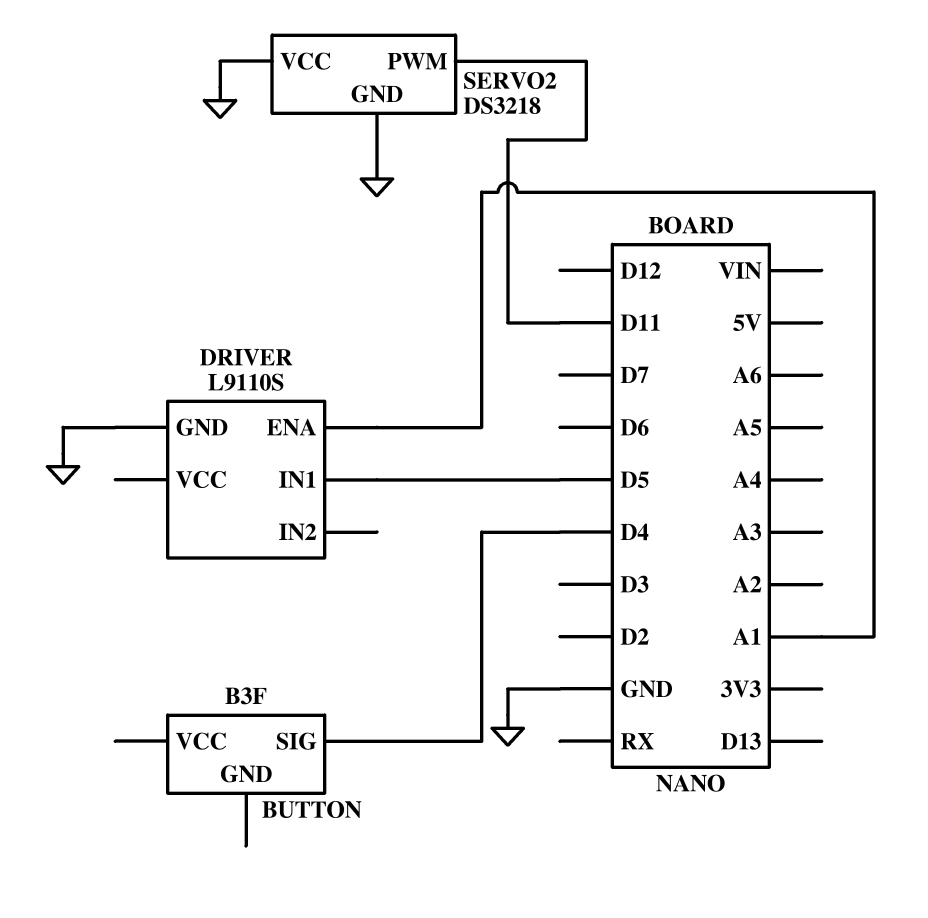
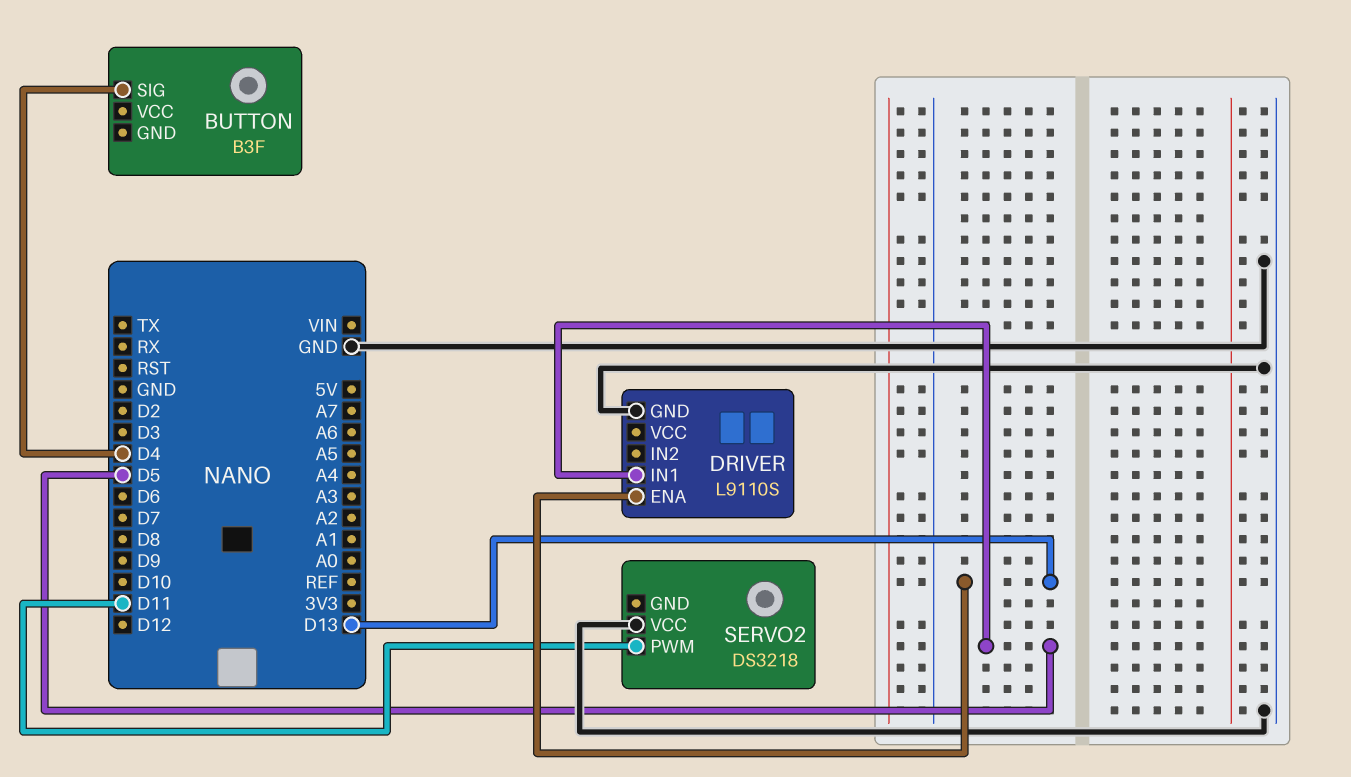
DRIVER pin ENA: A1 -> D13
SERVO2 pin GND: GND -> none

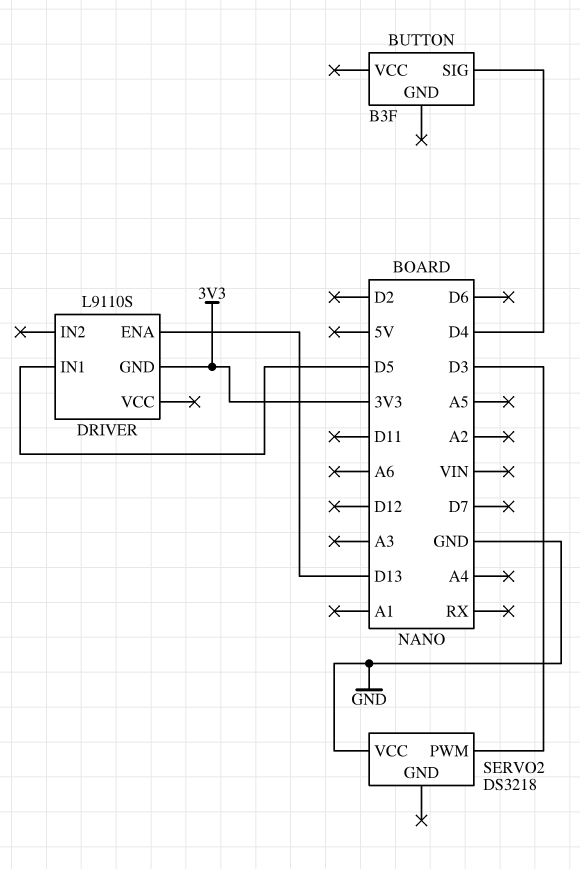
DRIVER pin GND: GND -> 3V3
SERVO2 pin PWM: D11 -> D3

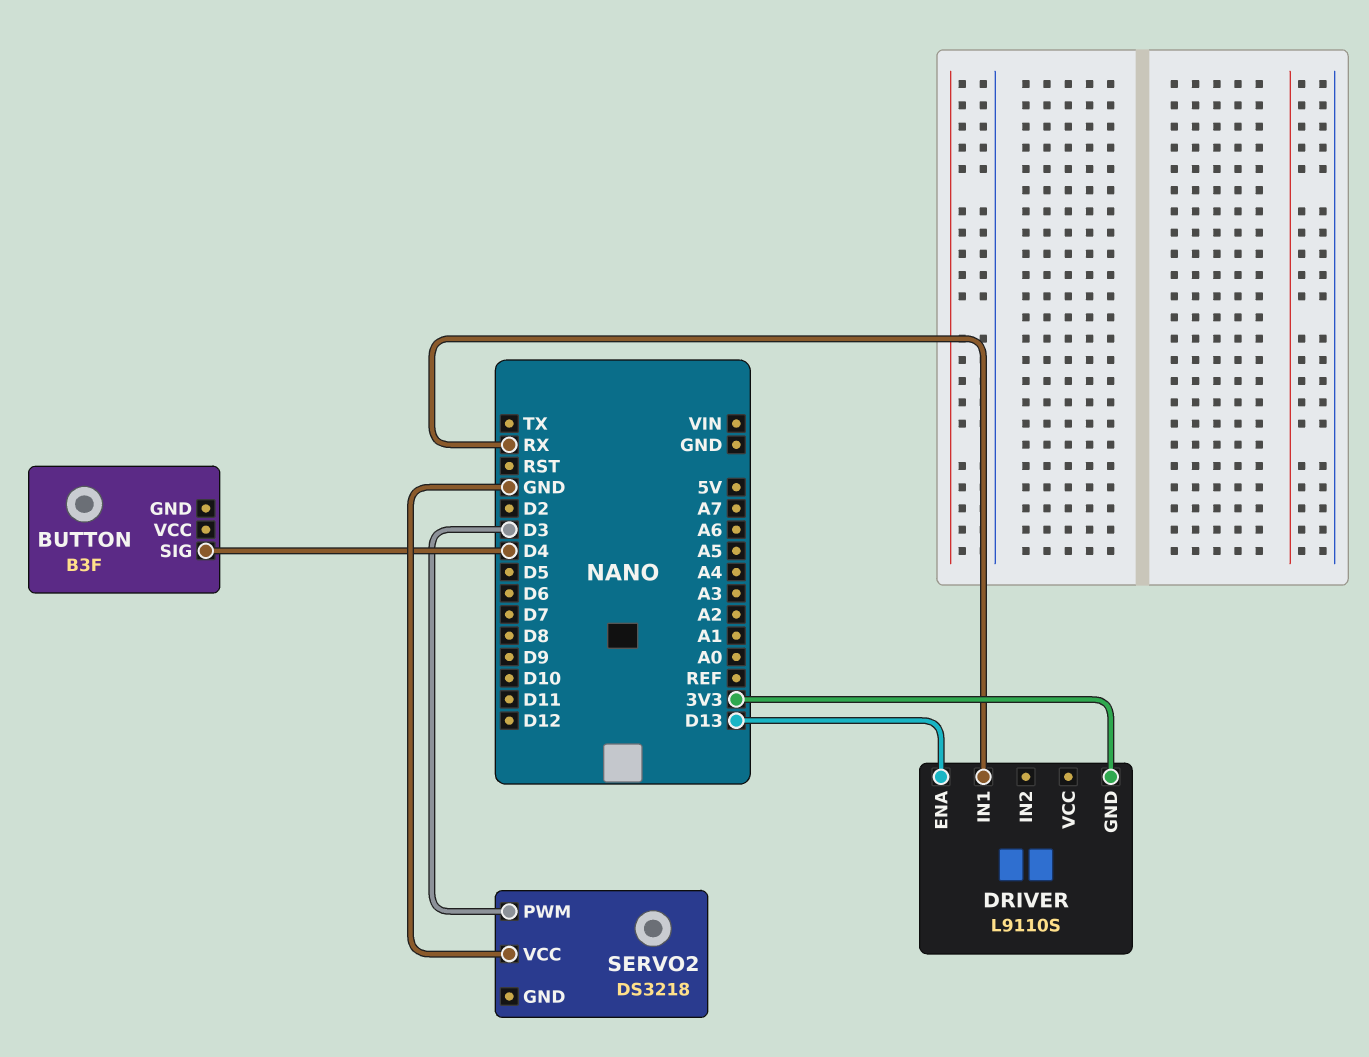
DRIVER pin IN1: D5 -> RX

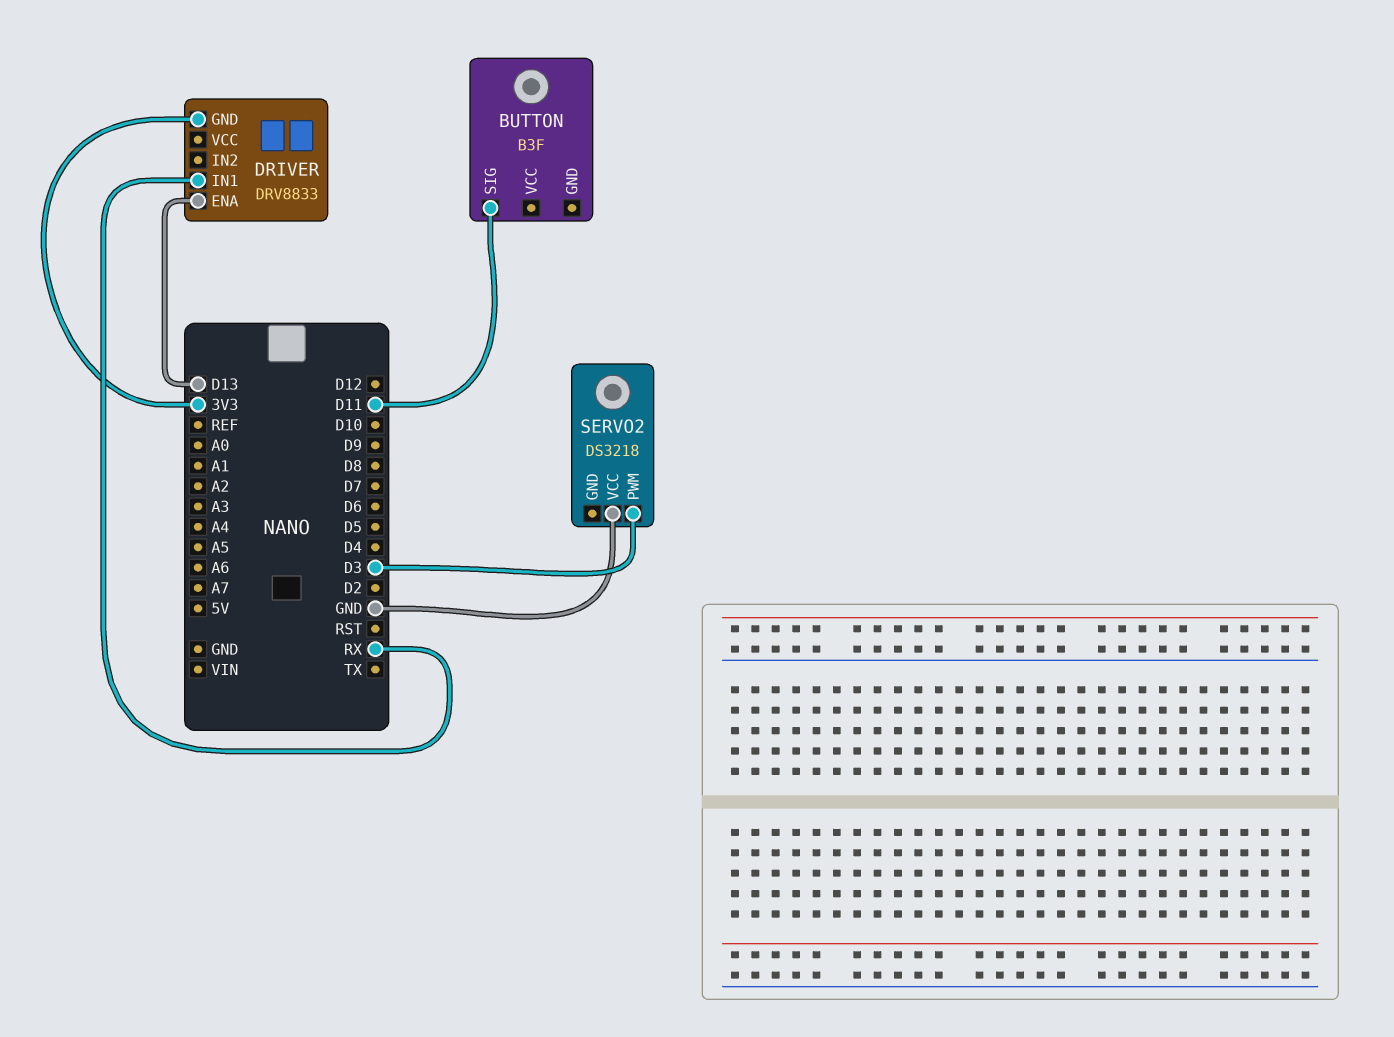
BUTTON pin SIG: D4 -> D11
DRIVER: L9110S -> DRV8833

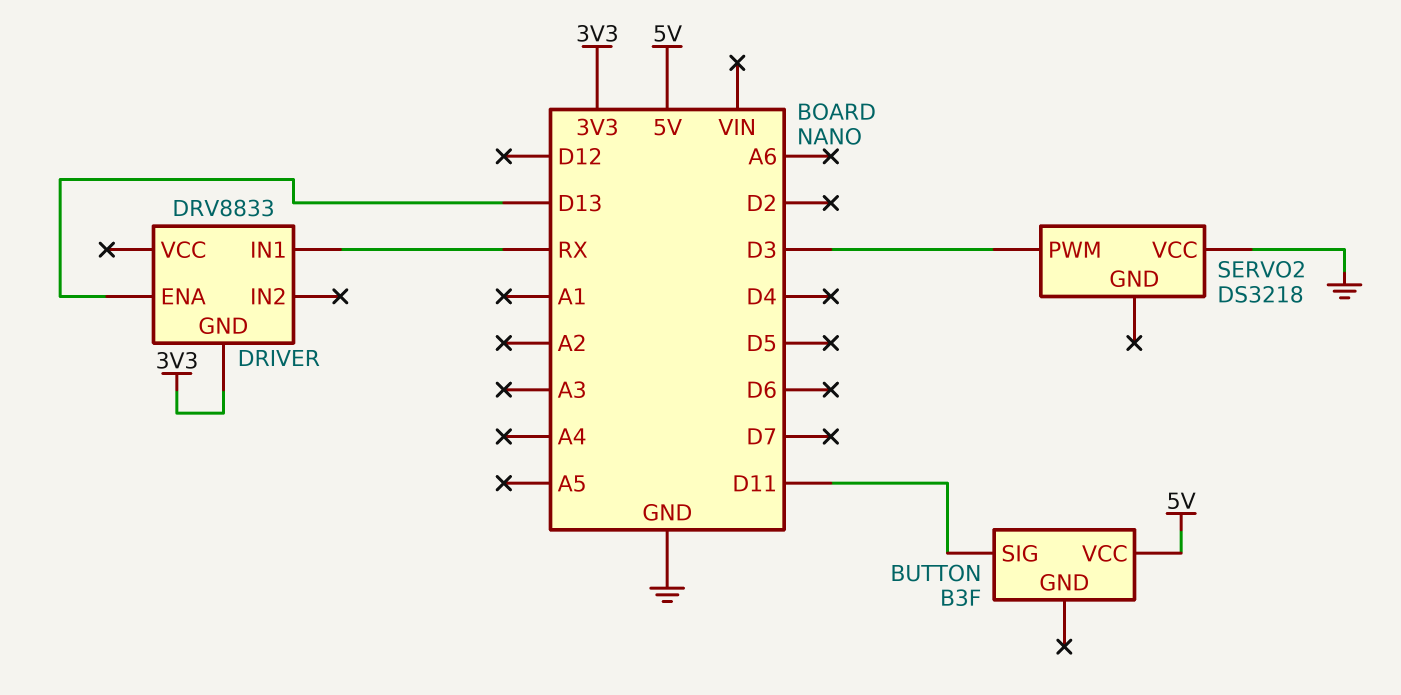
BUTTON pin VCC: none -> 5V

